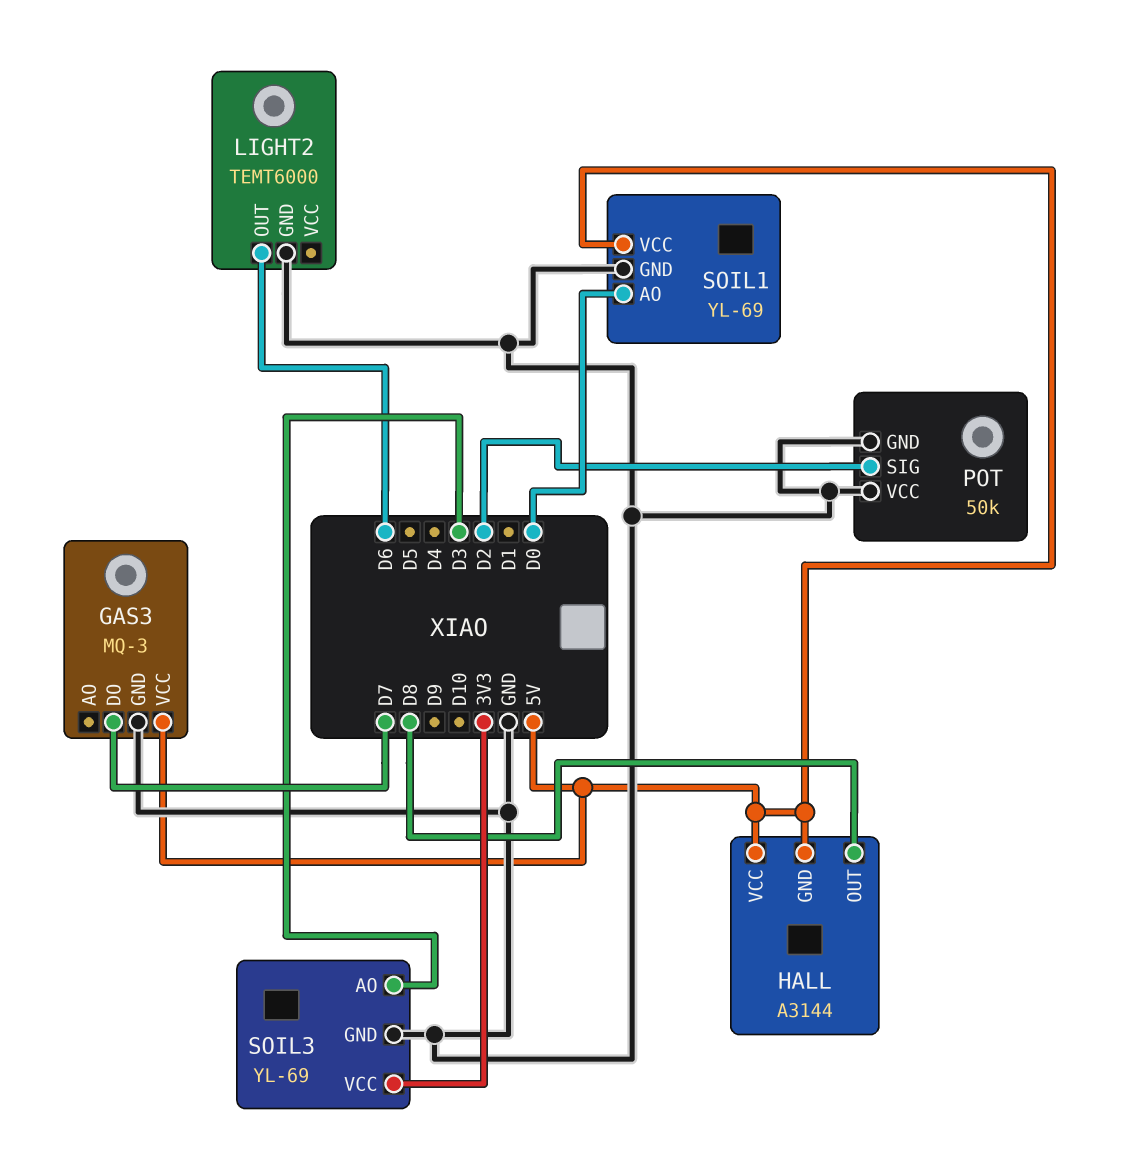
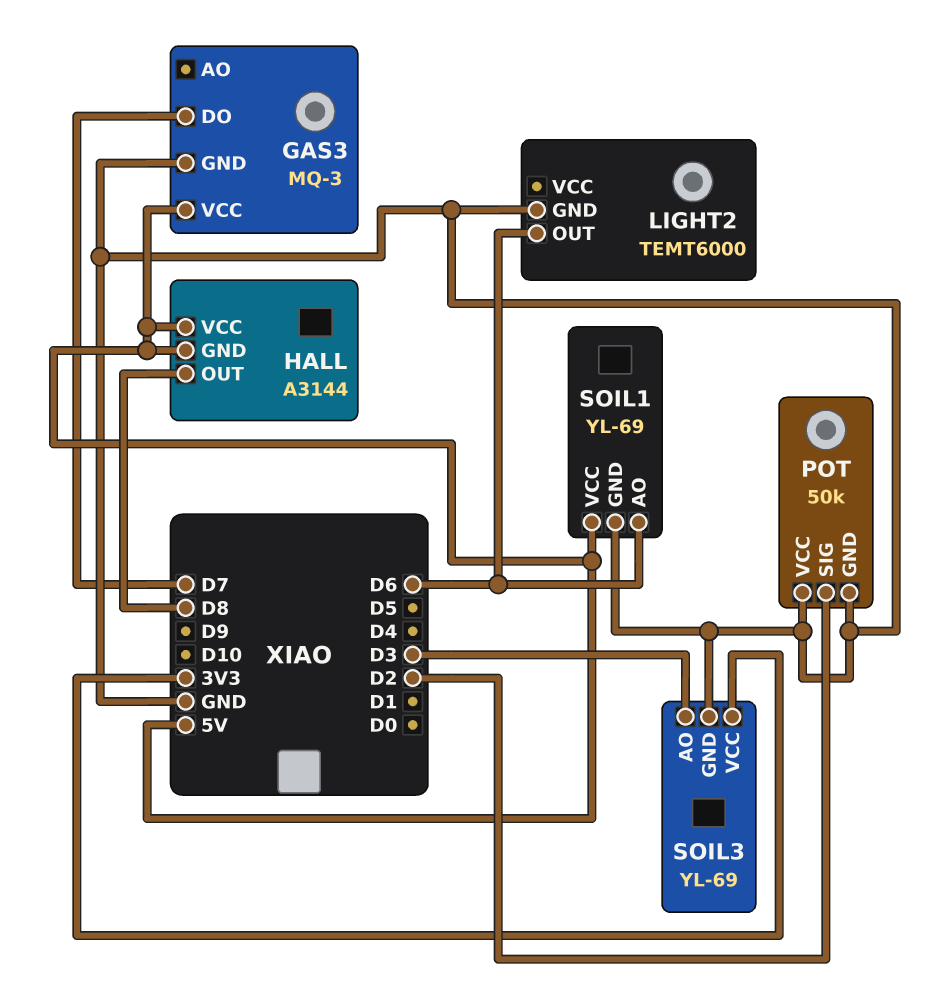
SOIL1 pin AO: D0 -> D6

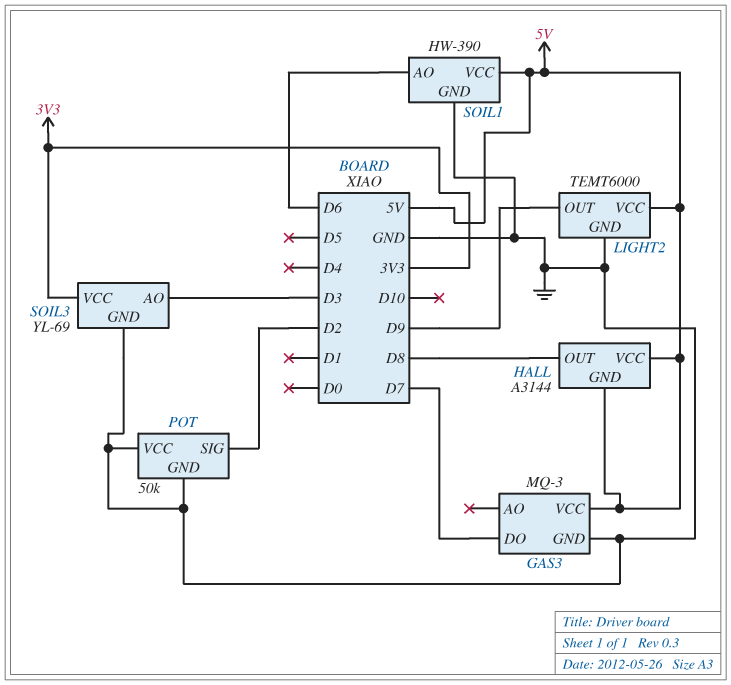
LIGHT2 pin OUT: D6 -> D9
LIGHT2 pin VCC: none -> 5V
SOIL1: YL-69 -> HW-390

